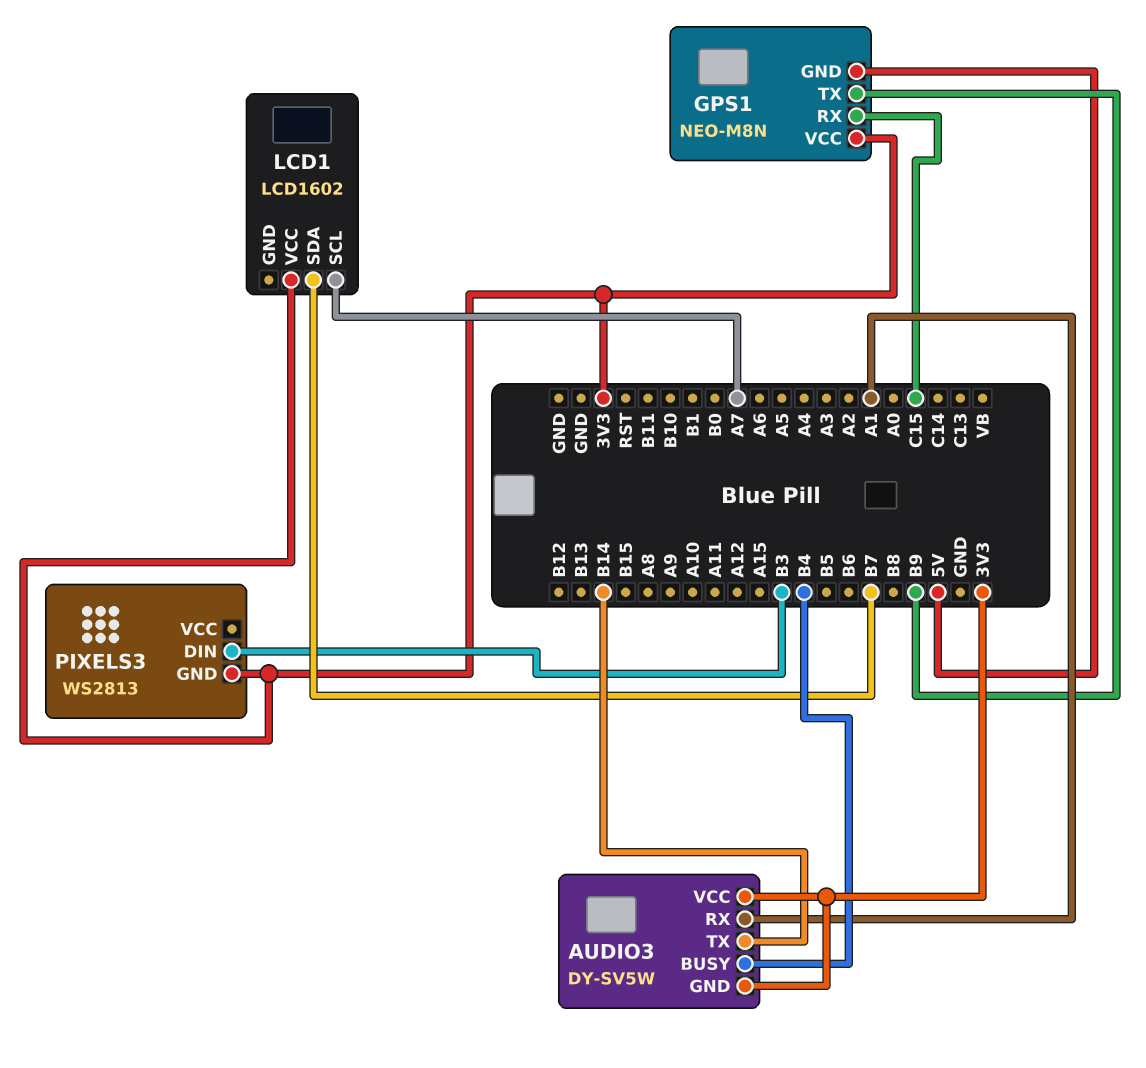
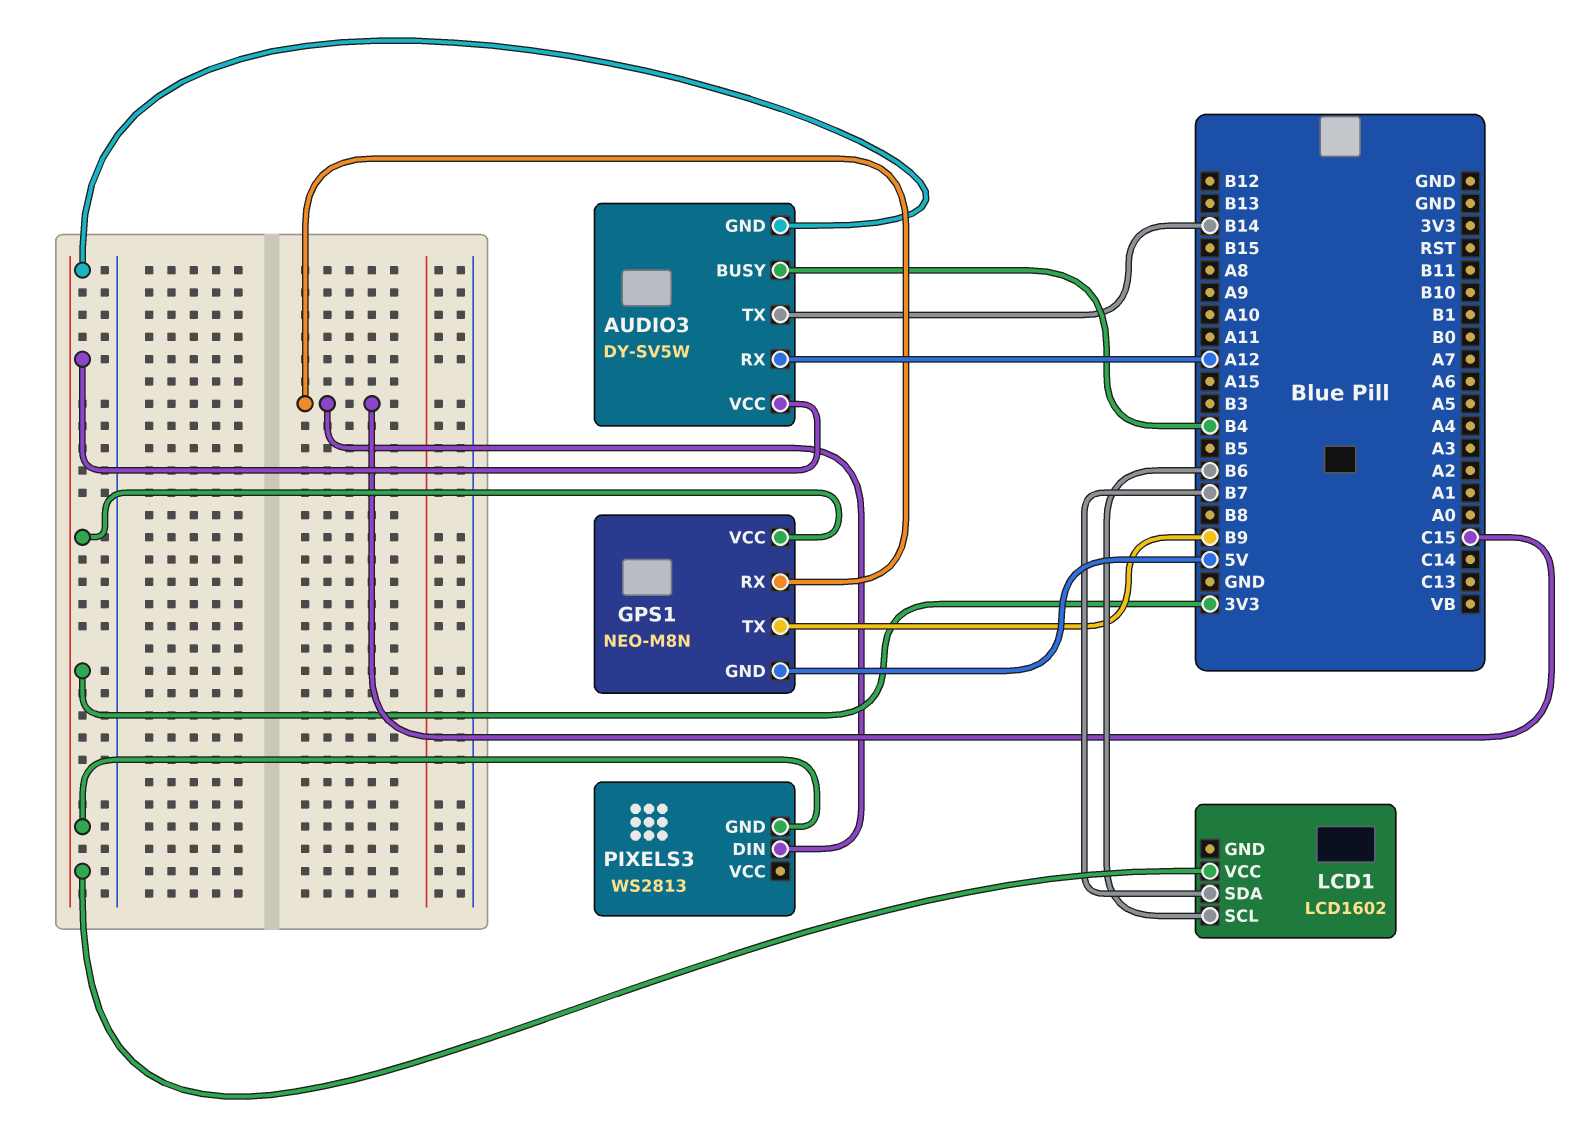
AUDIO3 pin RX: A1 -> A12
LCD1 pin SCL: A7 -> B6
PIXELS3 pin DIN: B3 -> C15

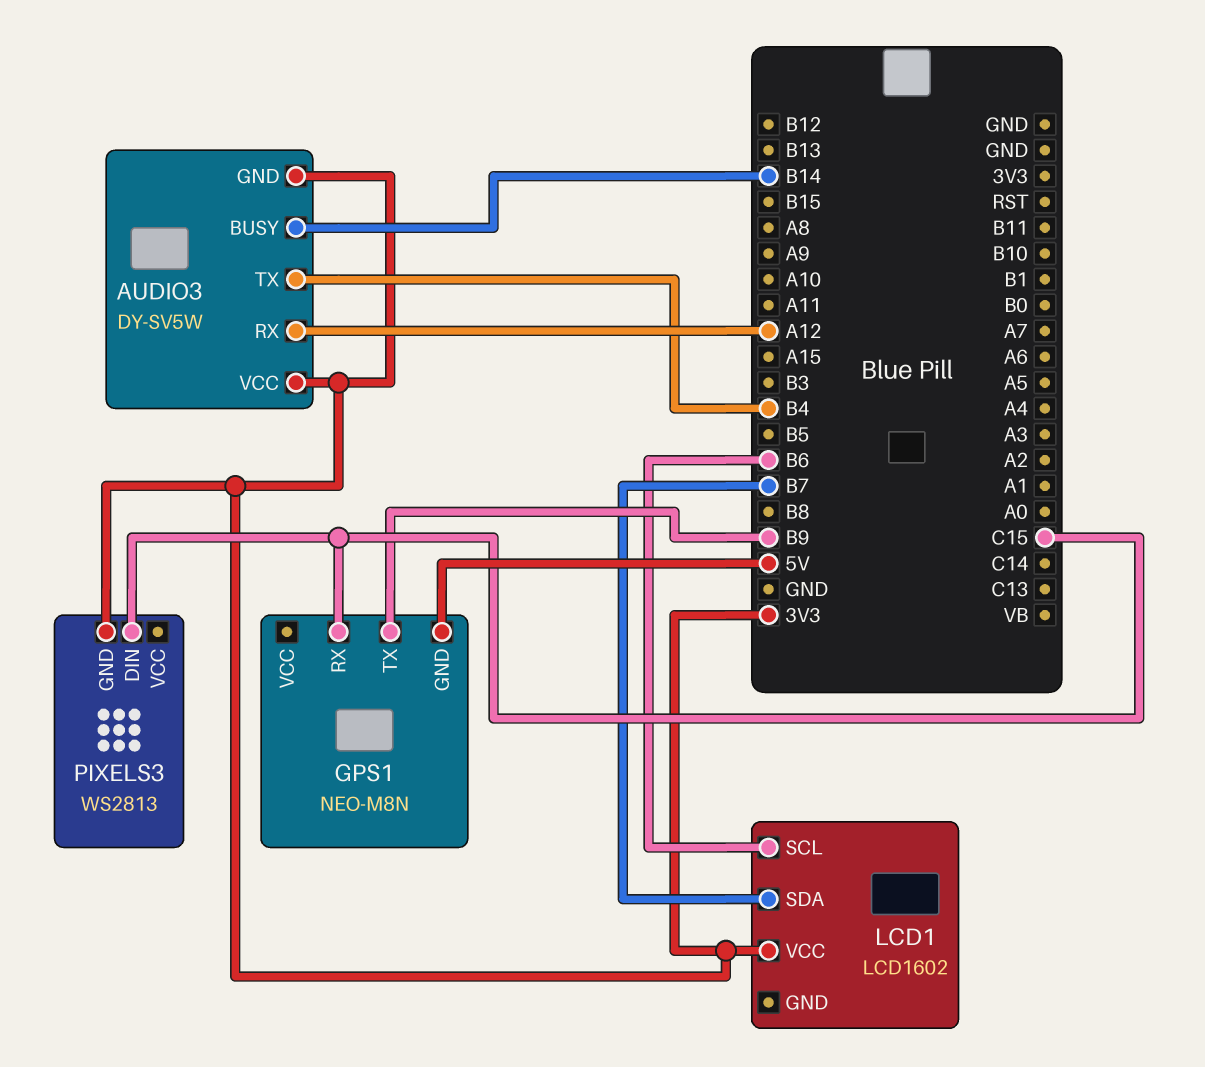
AUDIO3 pin BUSY: B4 -> B14
AUDIO3 pin TX: B14 -> B4
GPS1 pin VCC: 3V3 -> none

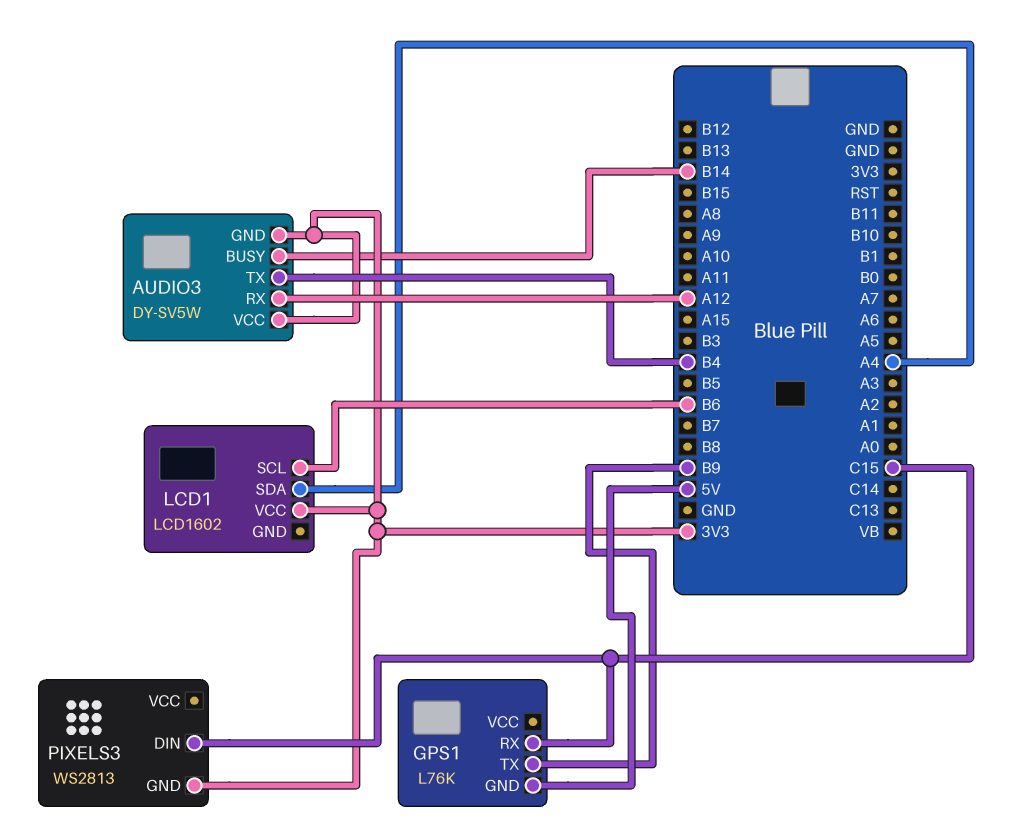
GPS1: NEO-M8N -> L76K
LCD1 pin SDA: B7 -> A4

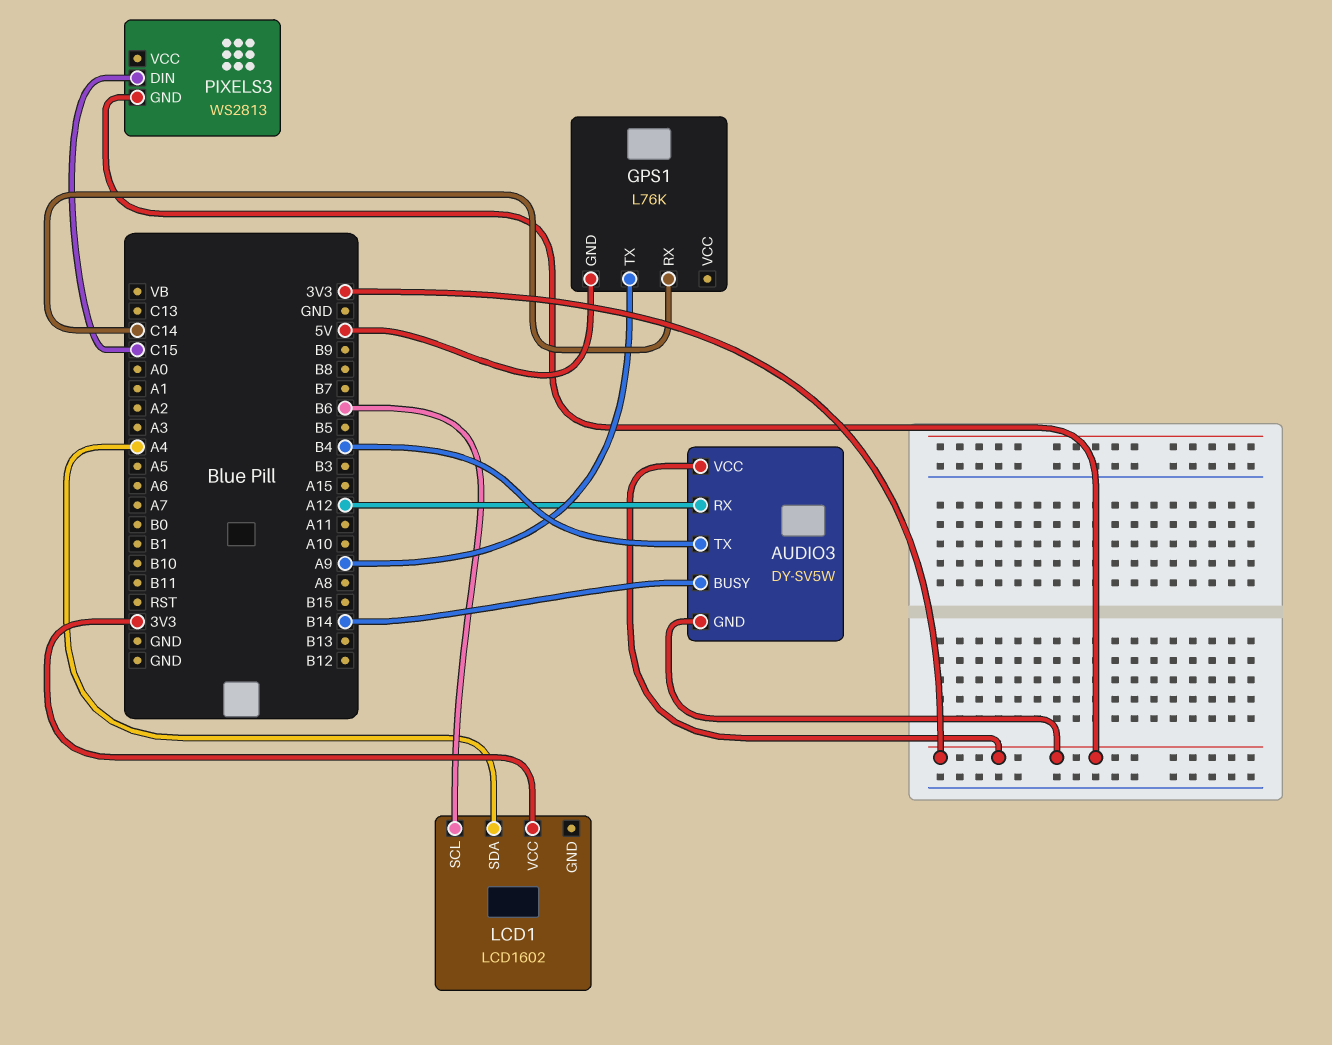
GPS1 pin RX: C15 -> C14
GPS1 pin TX: B9 -> A9

